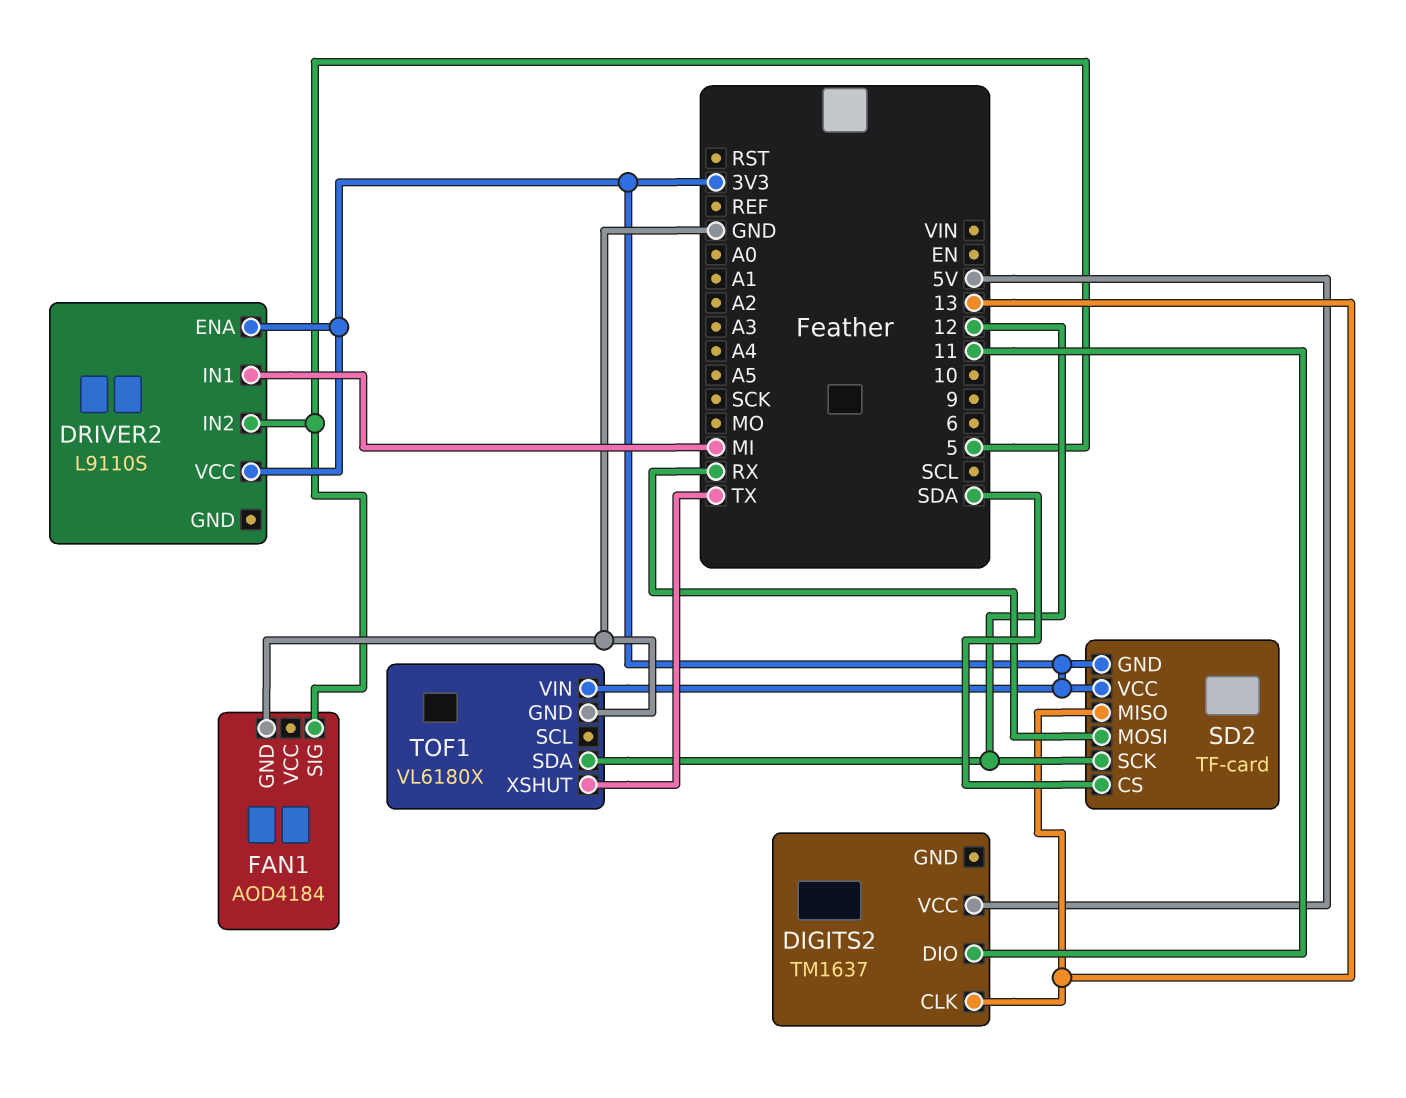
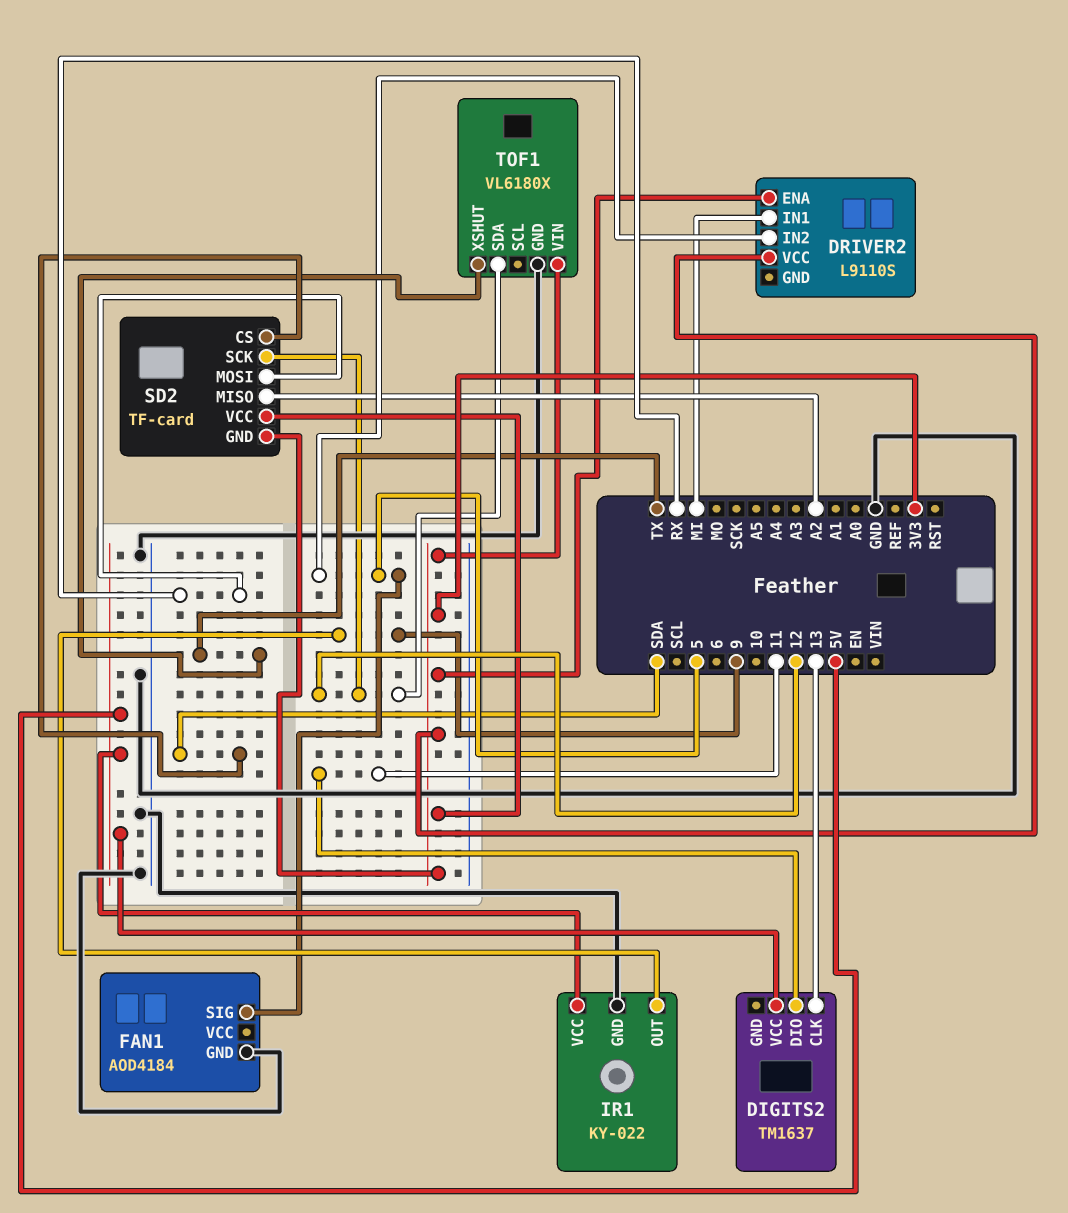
IR1: none -> KY-022
IR1 pin GND: none -> GND
IR1 pin OUT: none -> 9
IR1 pin VCC: none -> 5V
SD2 pin MISO: 13 -> A2

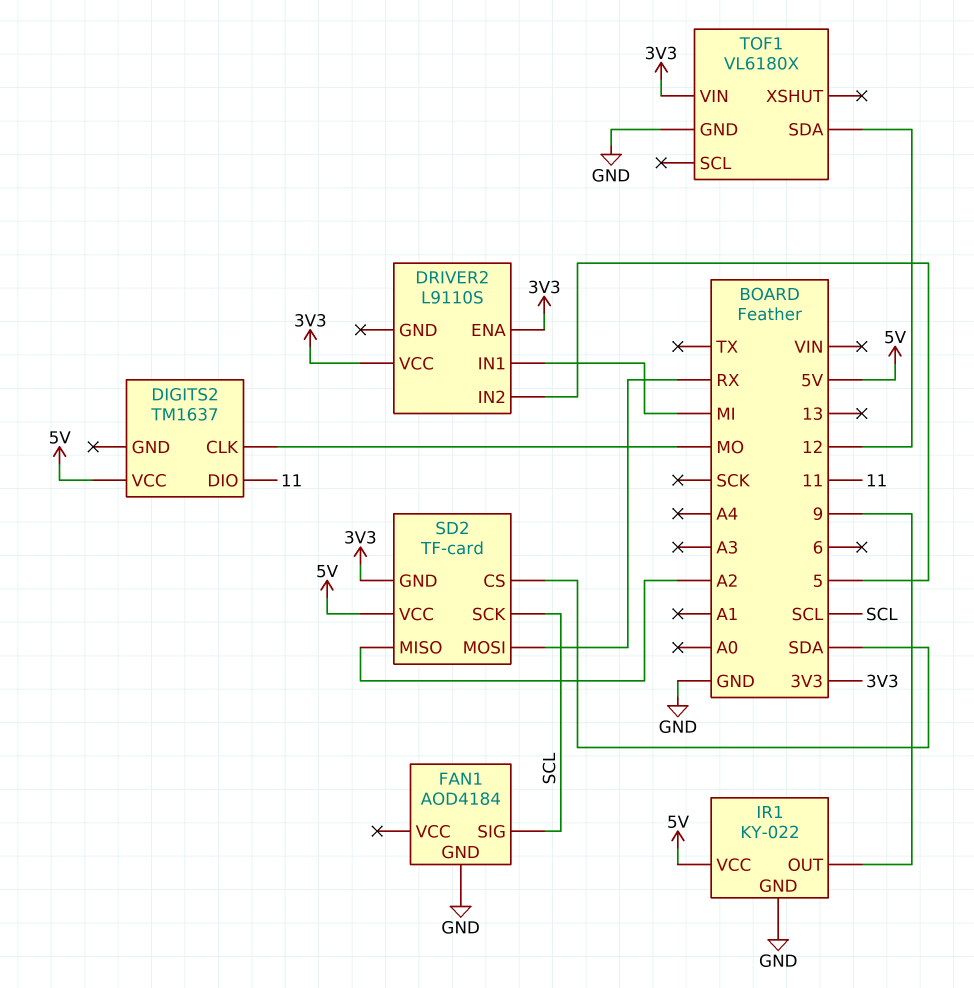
DIGITS2 pin CLK: 13 -> MO
FAN1 pin SIG: 5 -> SCL
SD2 pin SCK: 12 -> SCL
SD2 pin VCC: 3V3 -> 5V
TOF1 pin XSHUT: TX -> none

